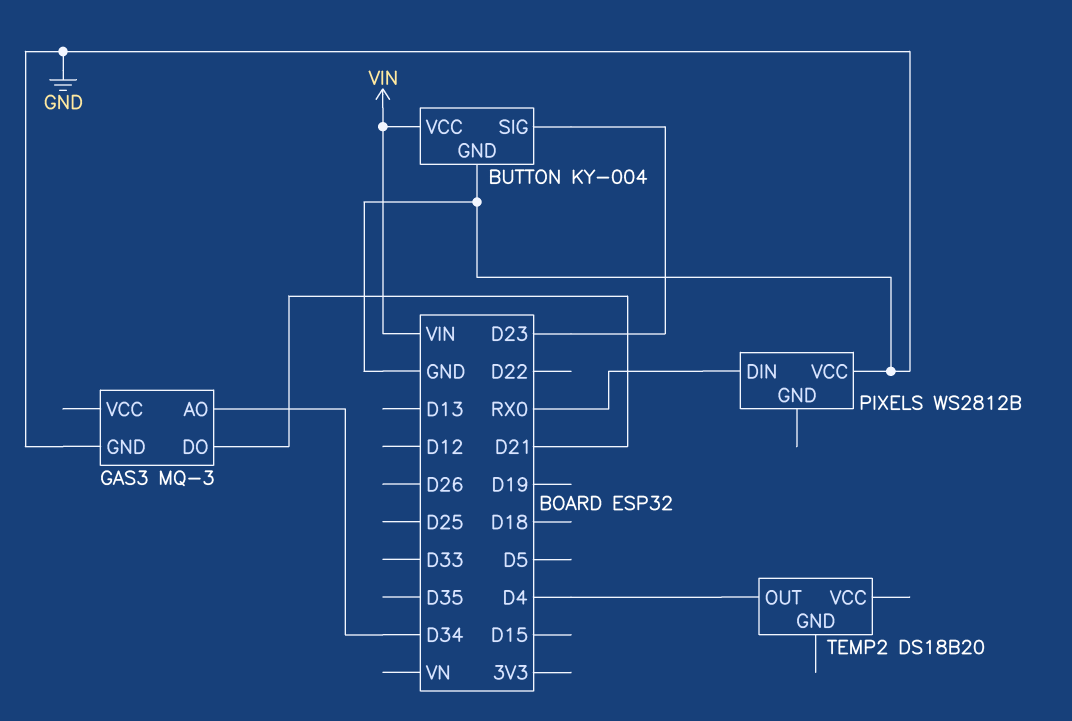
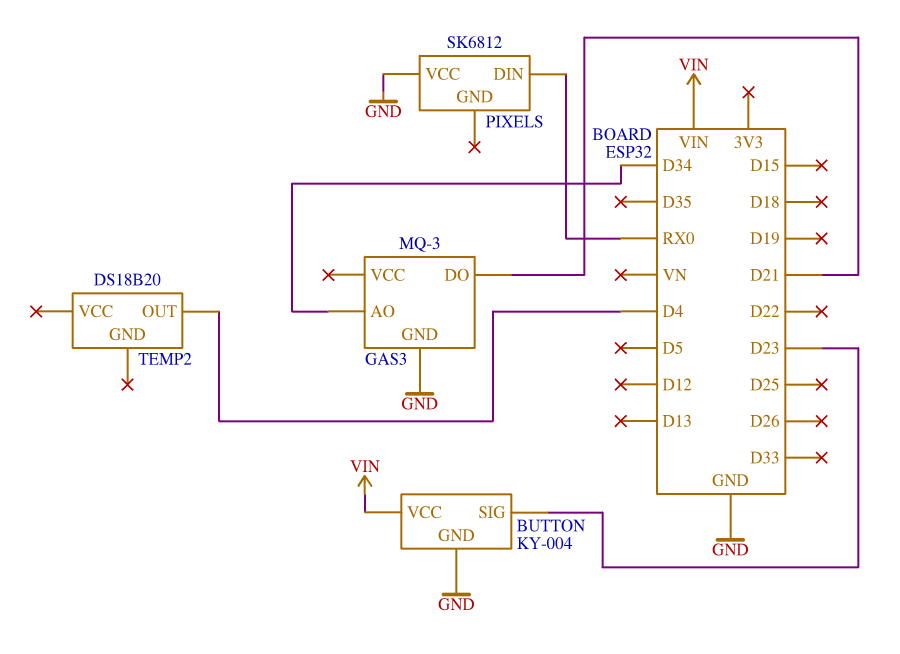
PIXELS: WS2812B -> SK6812

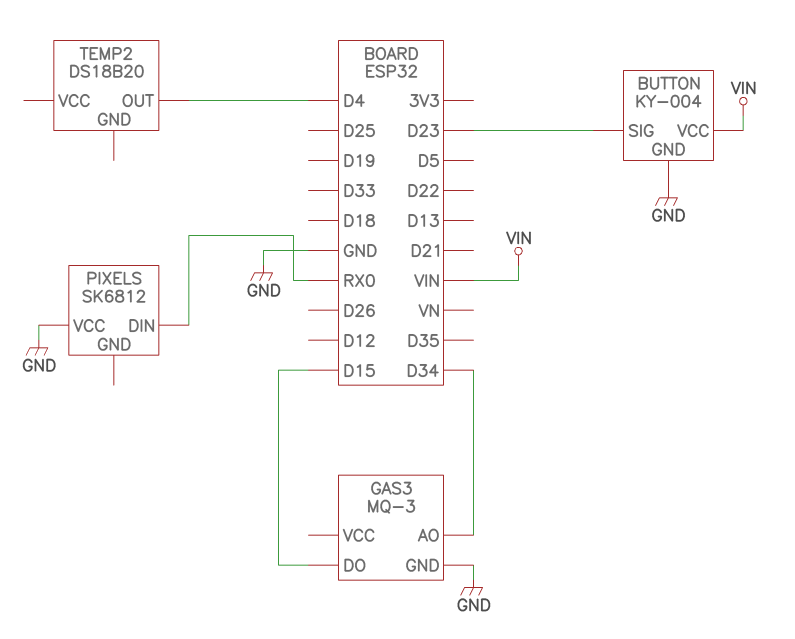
GAS3 pin DO: D21 -> D15

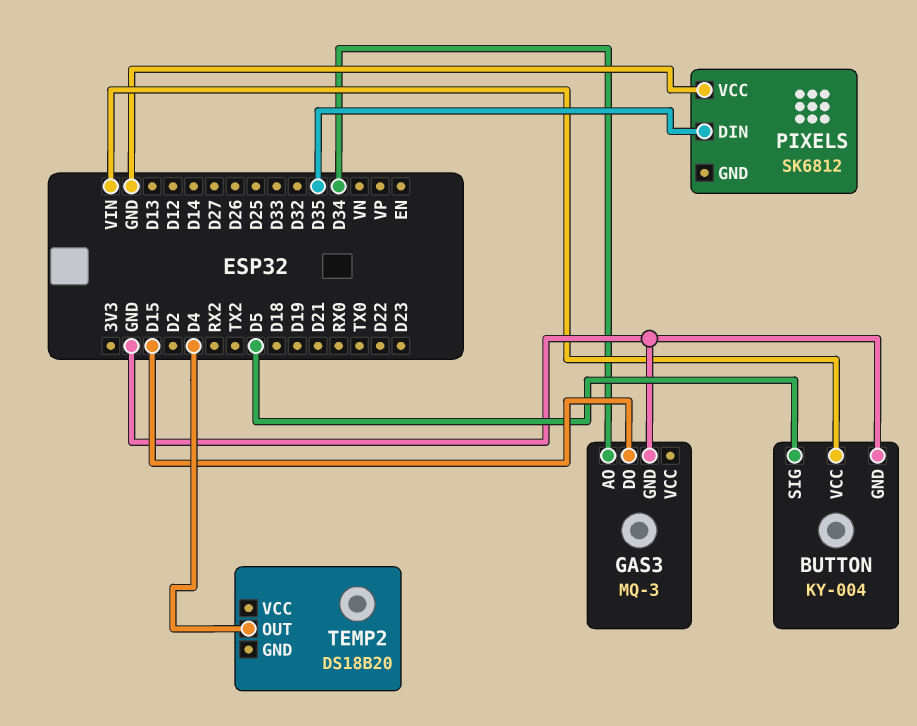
BUTTON pin SIG: D23 -> D5
PIXELS pin DIN: RX0 -> D35

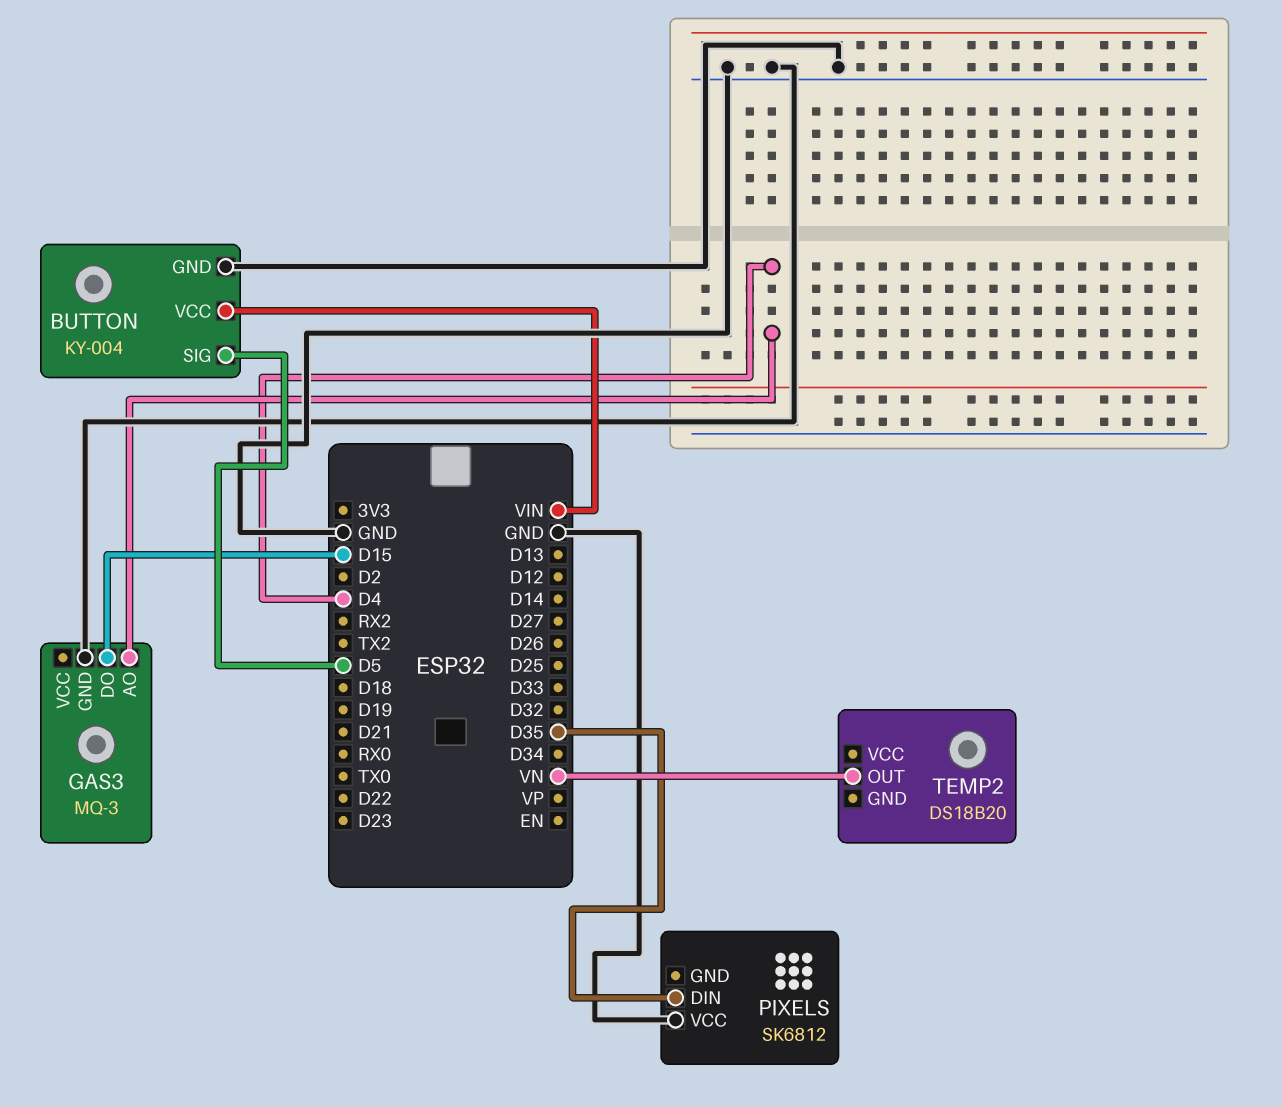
GAS3 pin AO: D34 -> D4
TEMP2 pin OUT: D4 -> VN

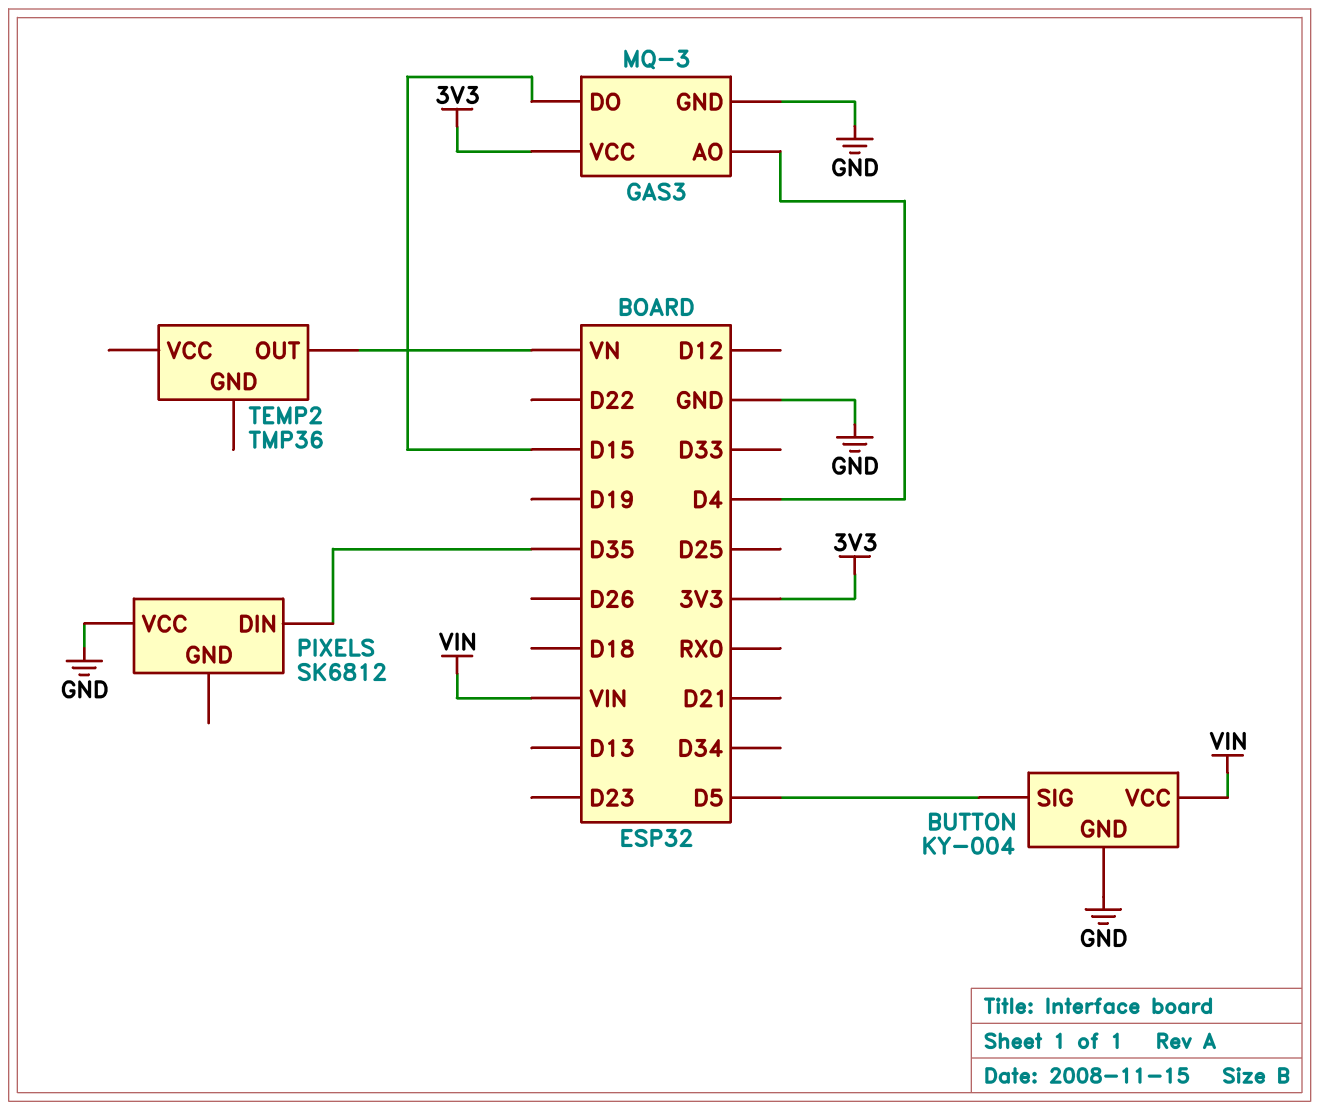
GAS3 pin VCC: none -> 3V3
TEMP2: DS18B20 -> TMP36

